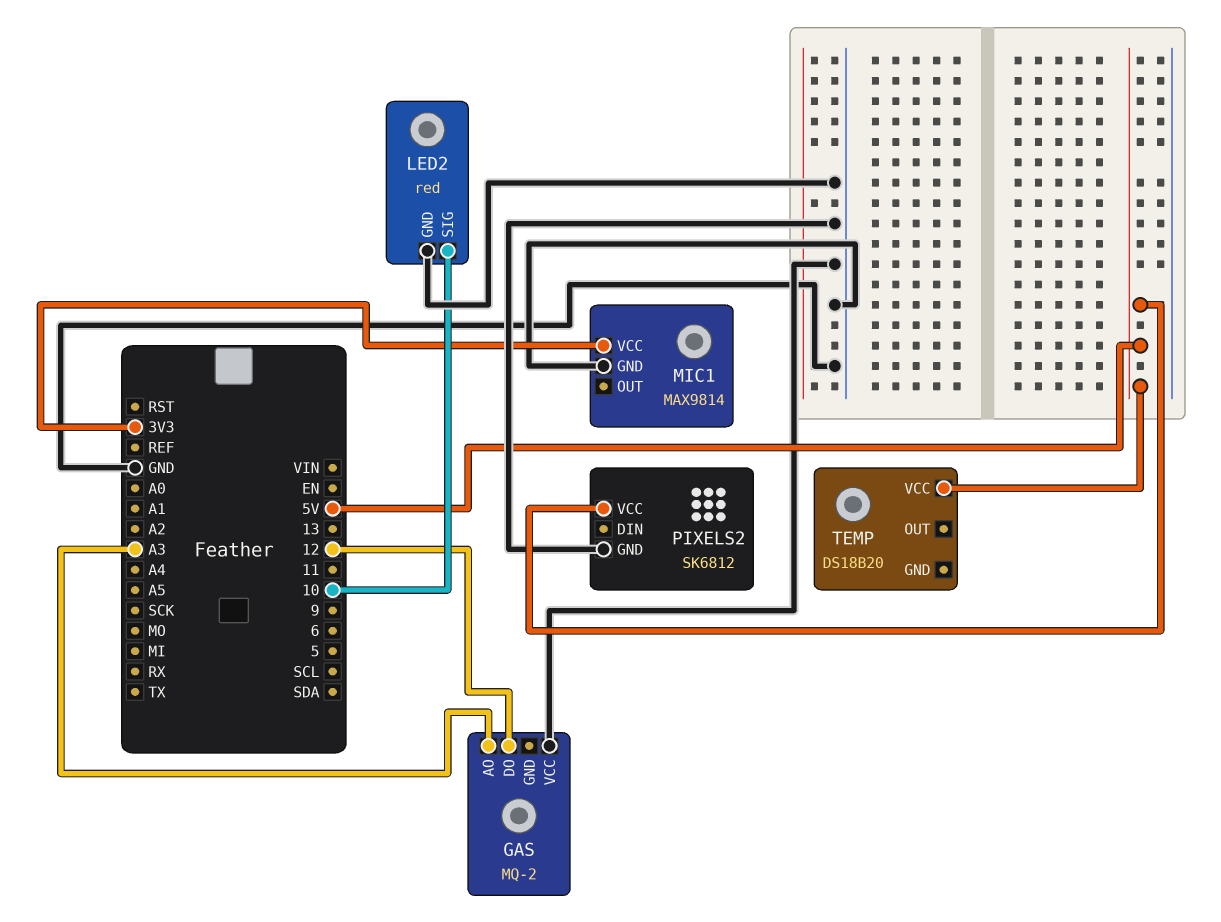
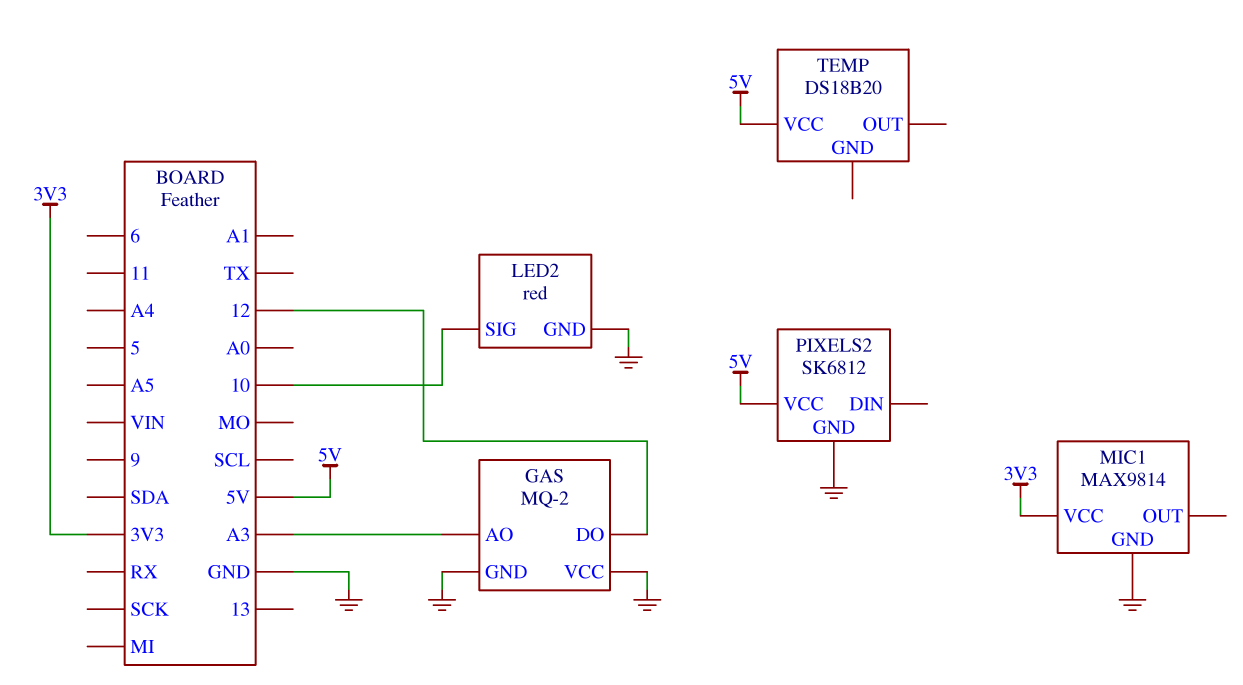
GAS pin GND: none -> GND

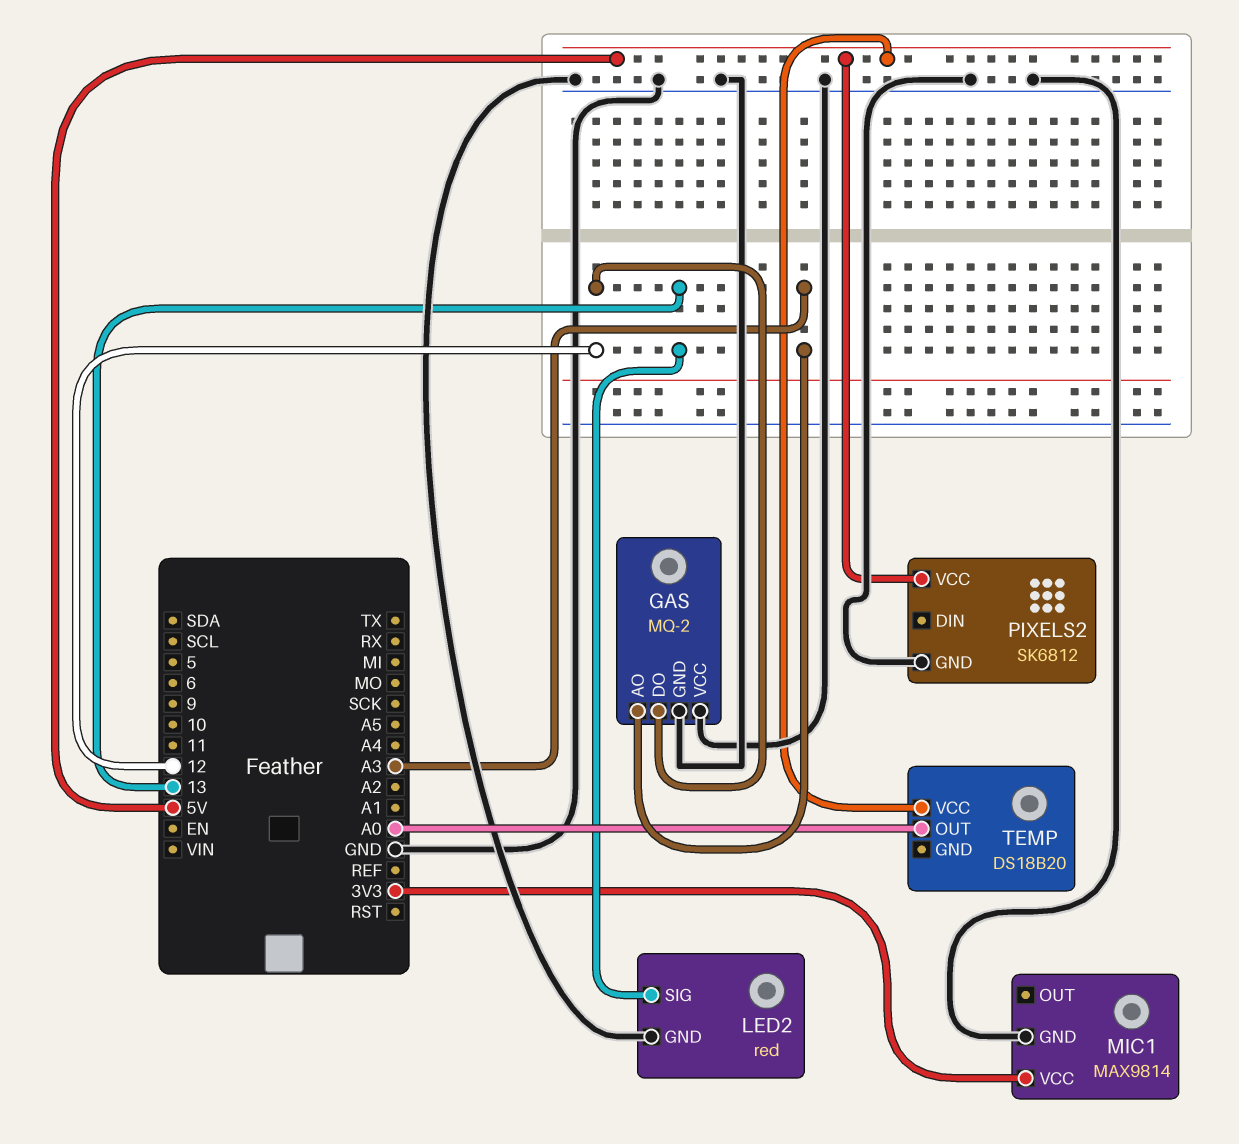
LED2 pin SIG: 10 -> 13
TEMP pin OUT: none -> A0

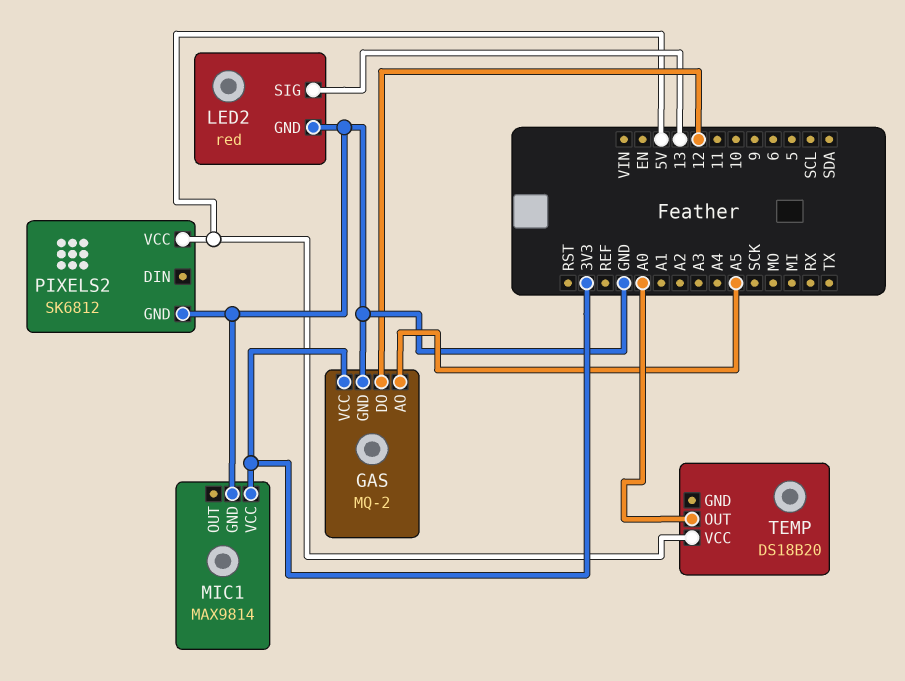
GAS pin AO: A3 -> A5
GAS pin VCC: GND -> 3V3

